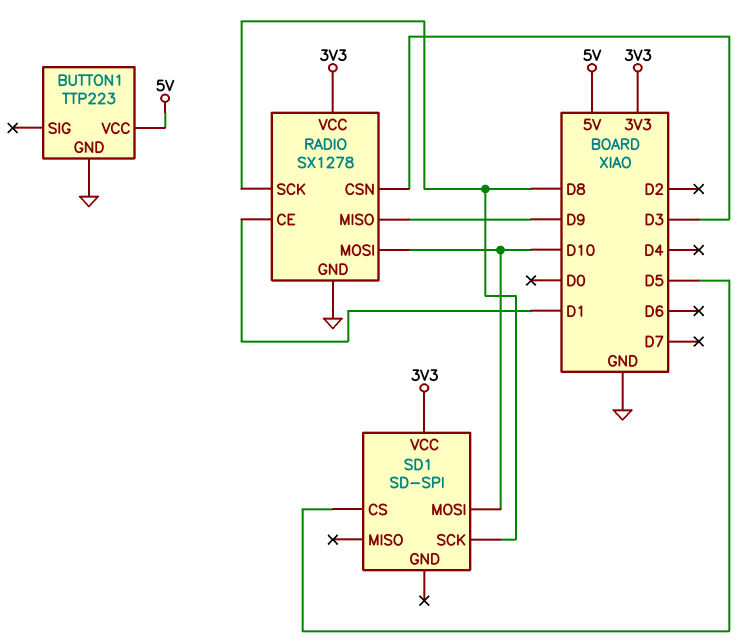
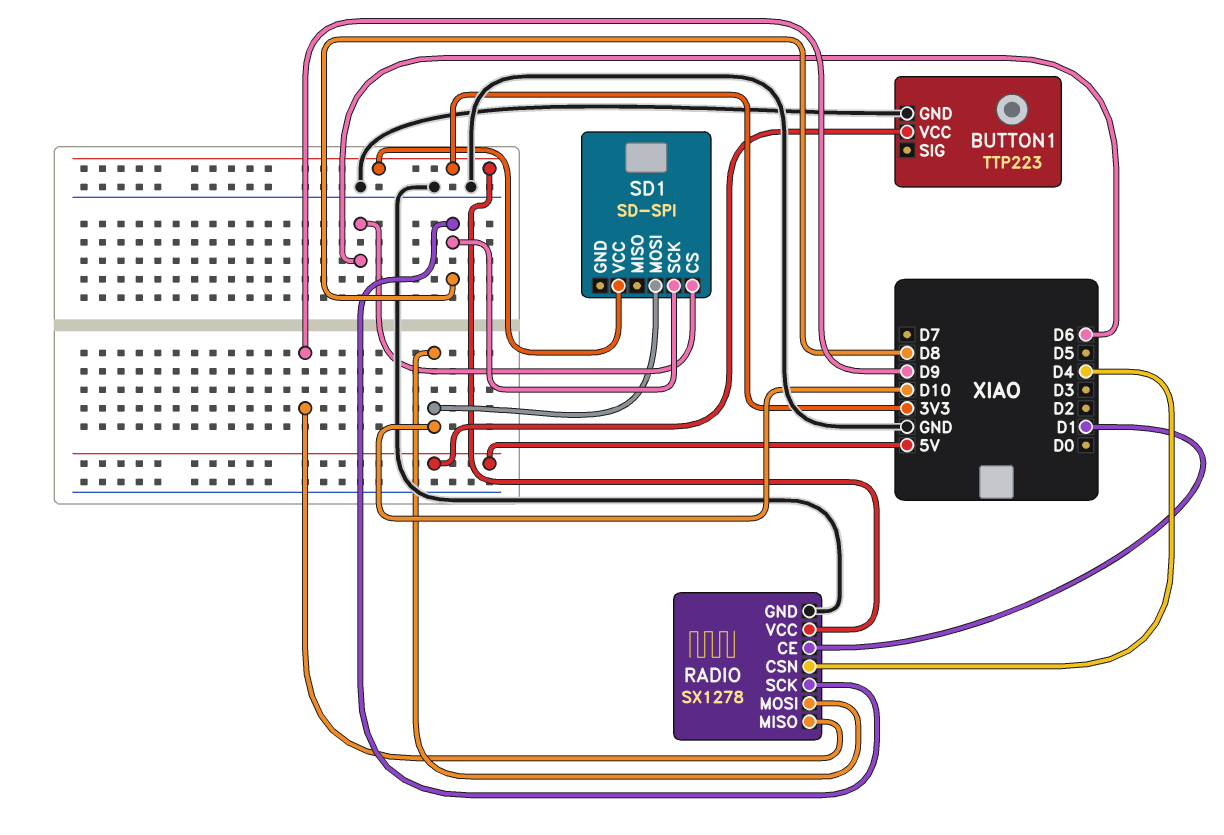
RADIO pin CSN: D3 -> D4
SD1 pin CS: D5 -> D6

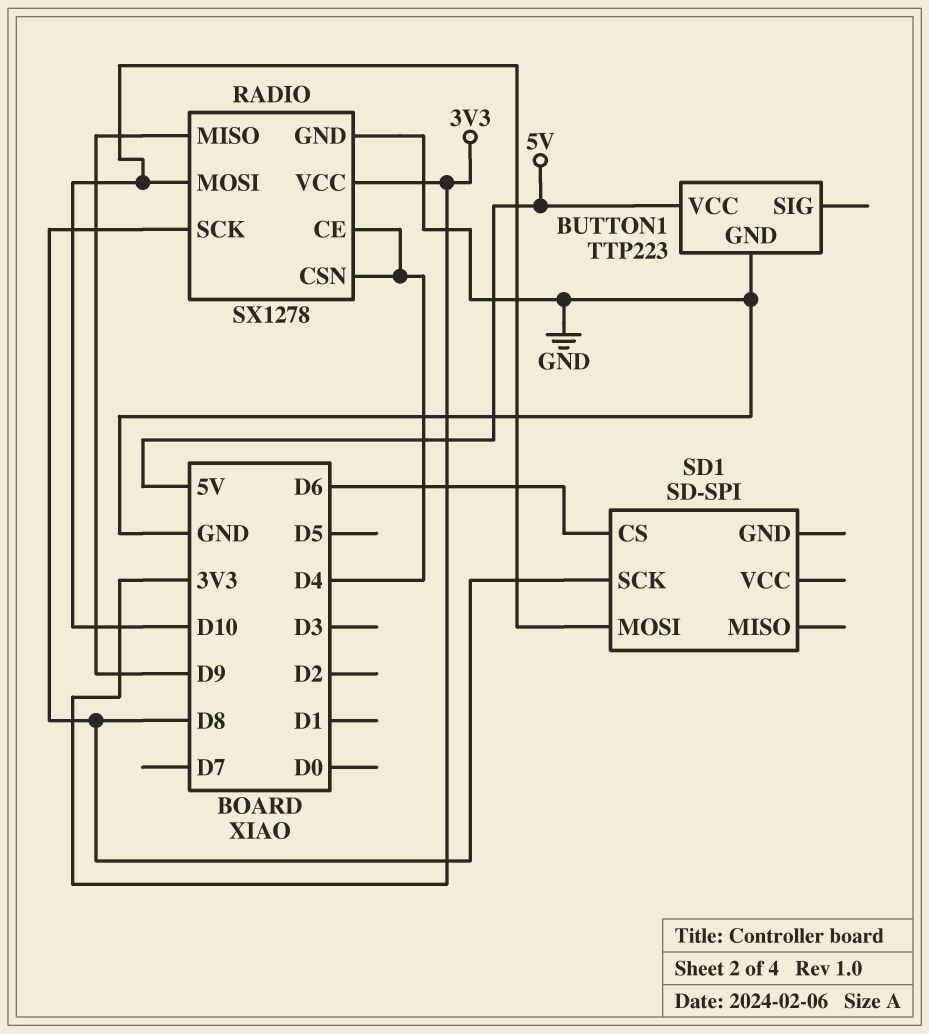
RADIO pin CE: D1 -> D4
SD1 pin VCC: 3V3 -> none

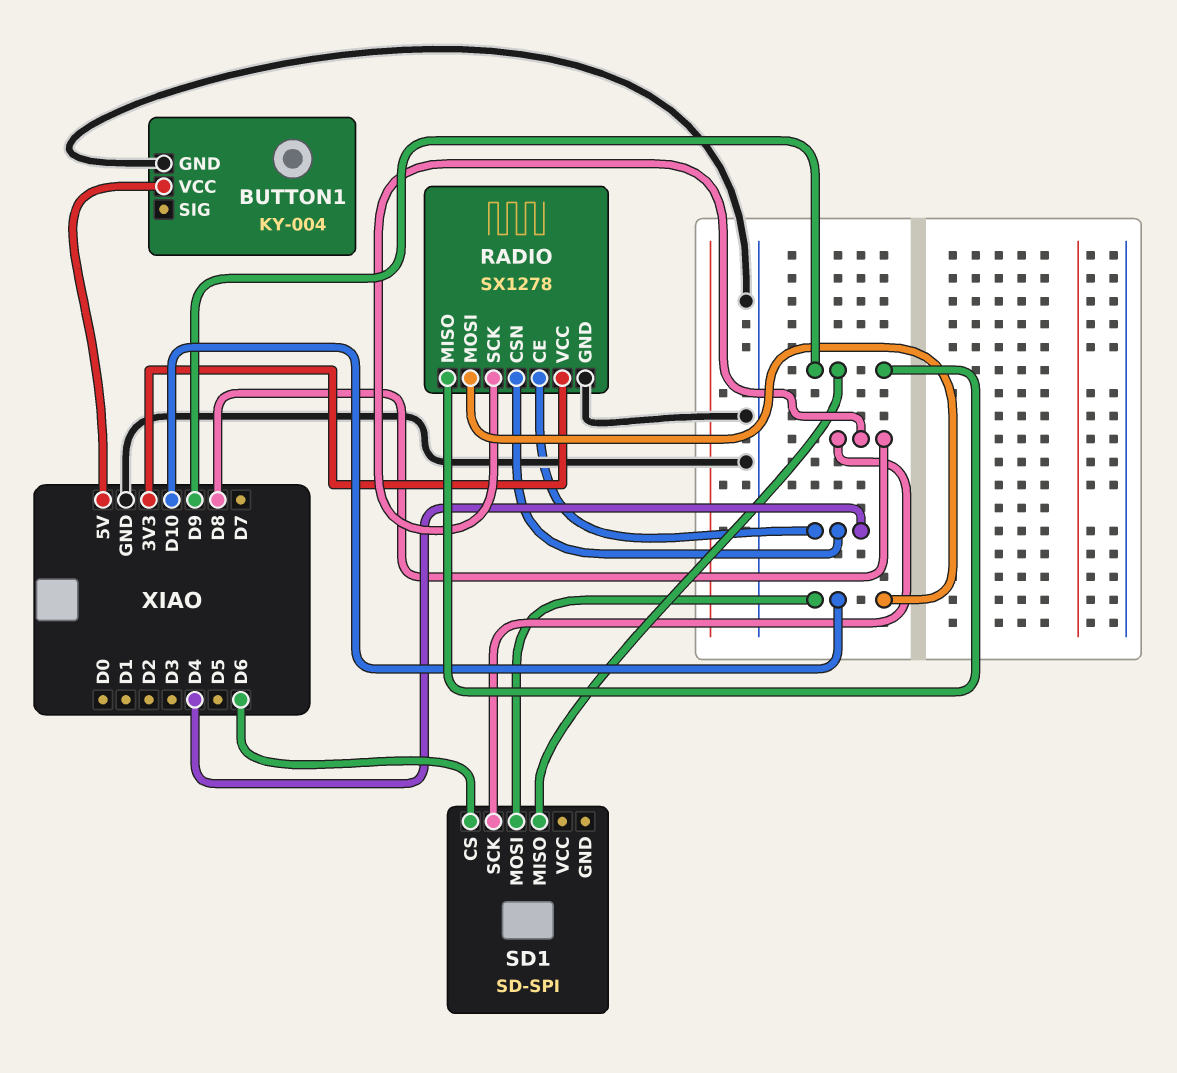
BUTTON1: TTP223 -> KY-004
SD1 pin MISO: none -> D9

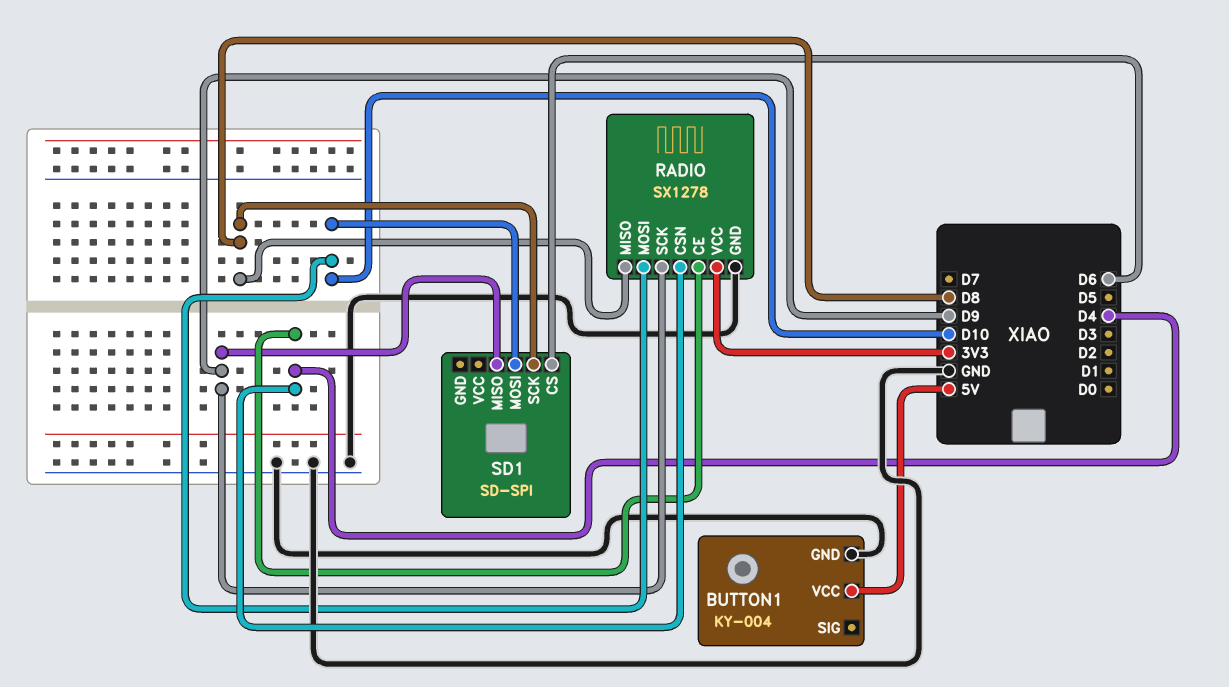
RADIO pin MISO: D9 -> D8
RADIO pin SCK: D8 -> D9

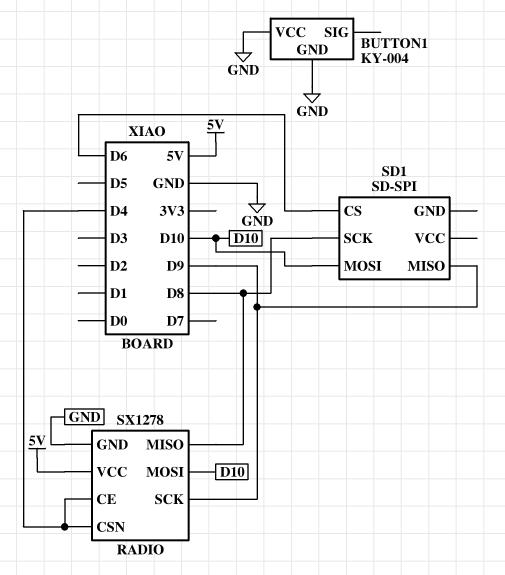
BUTTON1 pin VCC: 5V -> GND
RADIO pin VCC: 3V3 -> 5V

